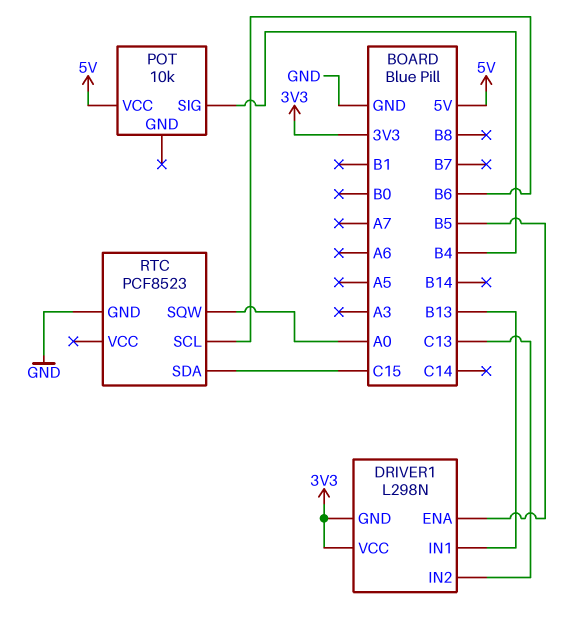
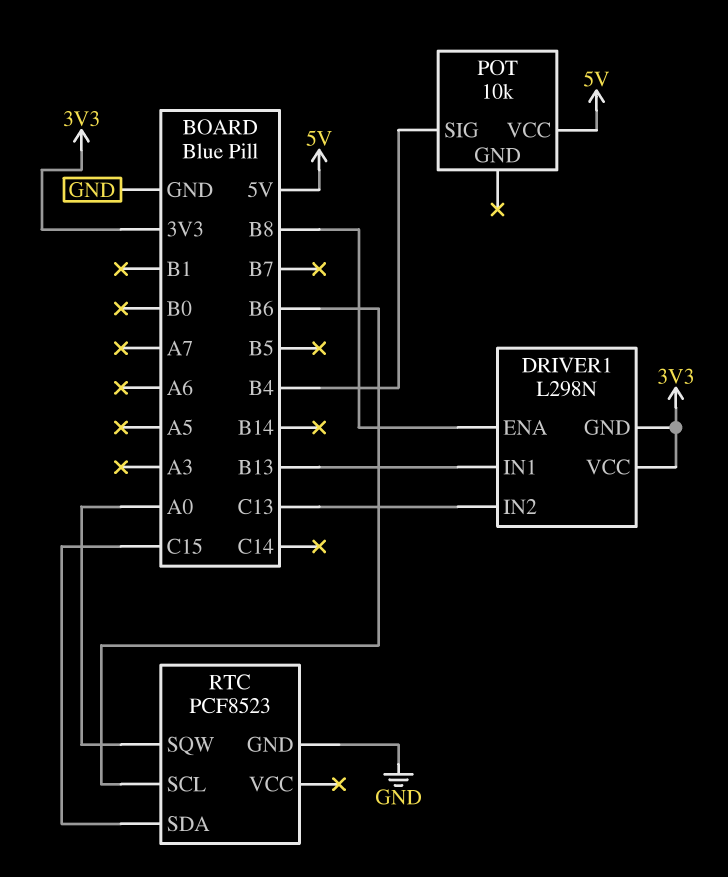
DRIVER1 pin ENA: B5 -> B8

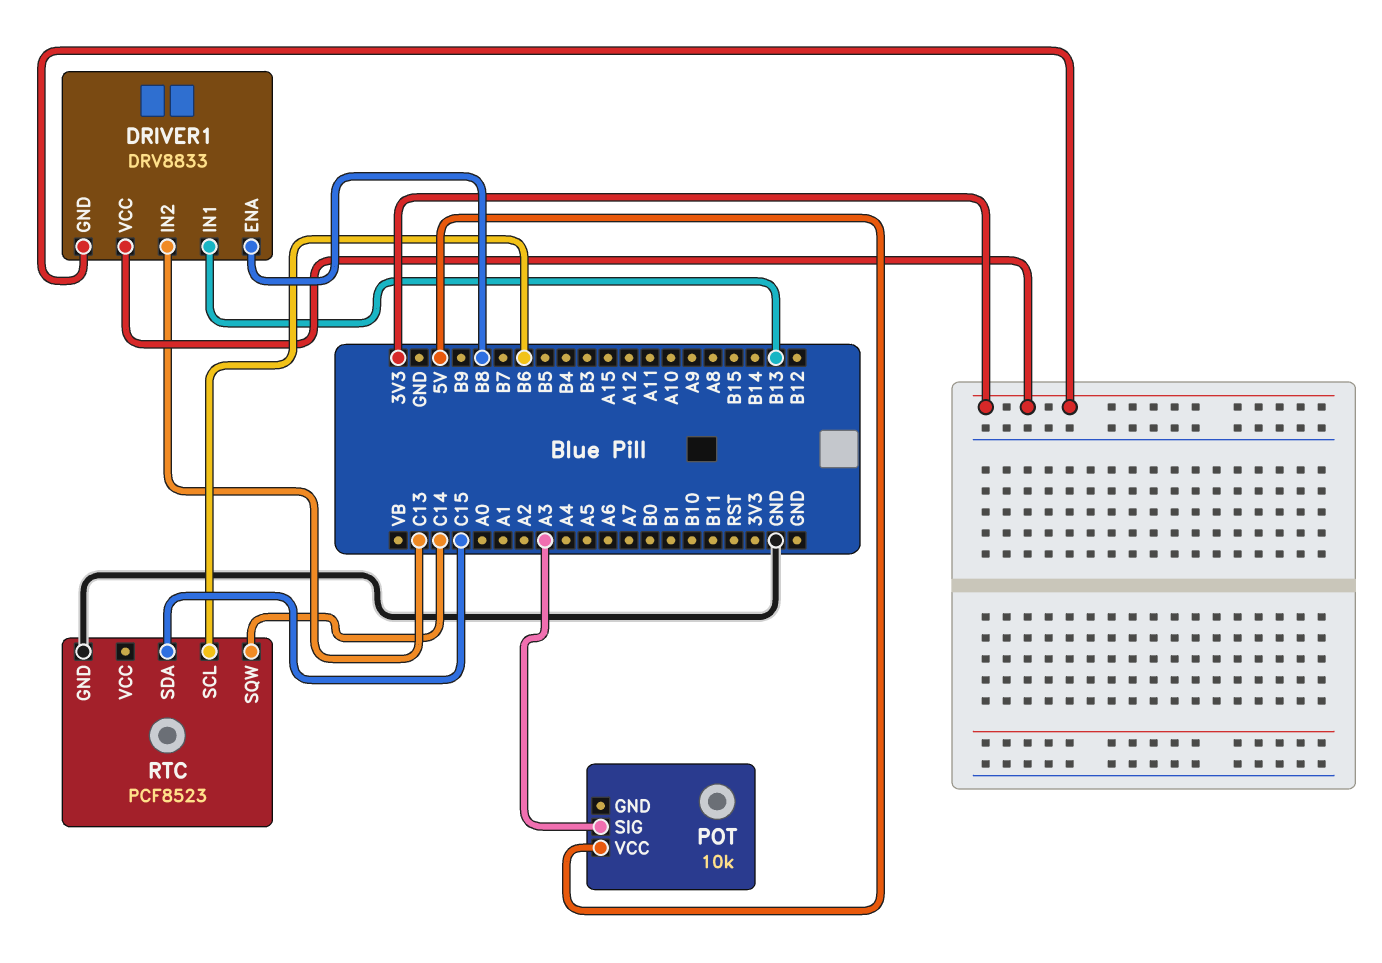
DRIVER1: L298N -> DRV8833
POT pin SIG: B4 -> A3
RTC pin SQW: A0 -> C14

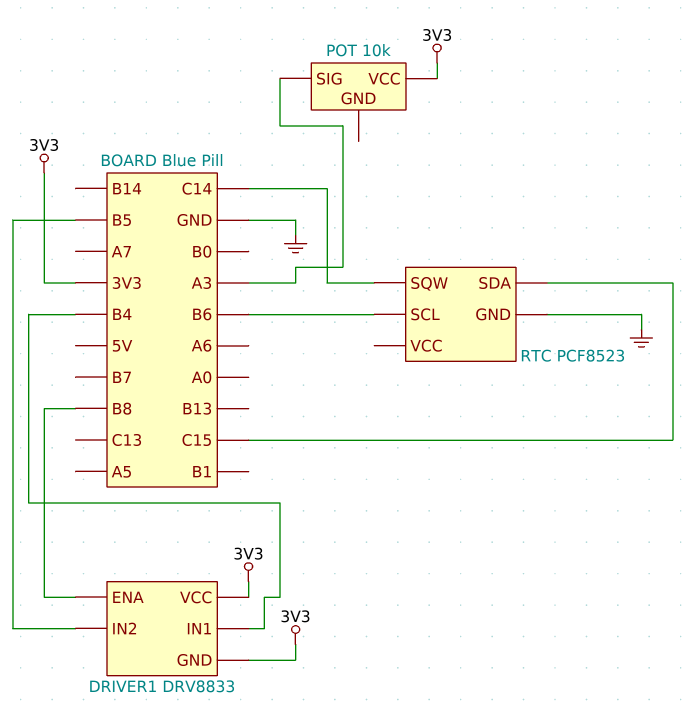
DRIVER1 pin IN1: B13 -> B4
DRIVER1 pin IN2: C13 -> B5
POT pin VCC: 5V -> 3V3

